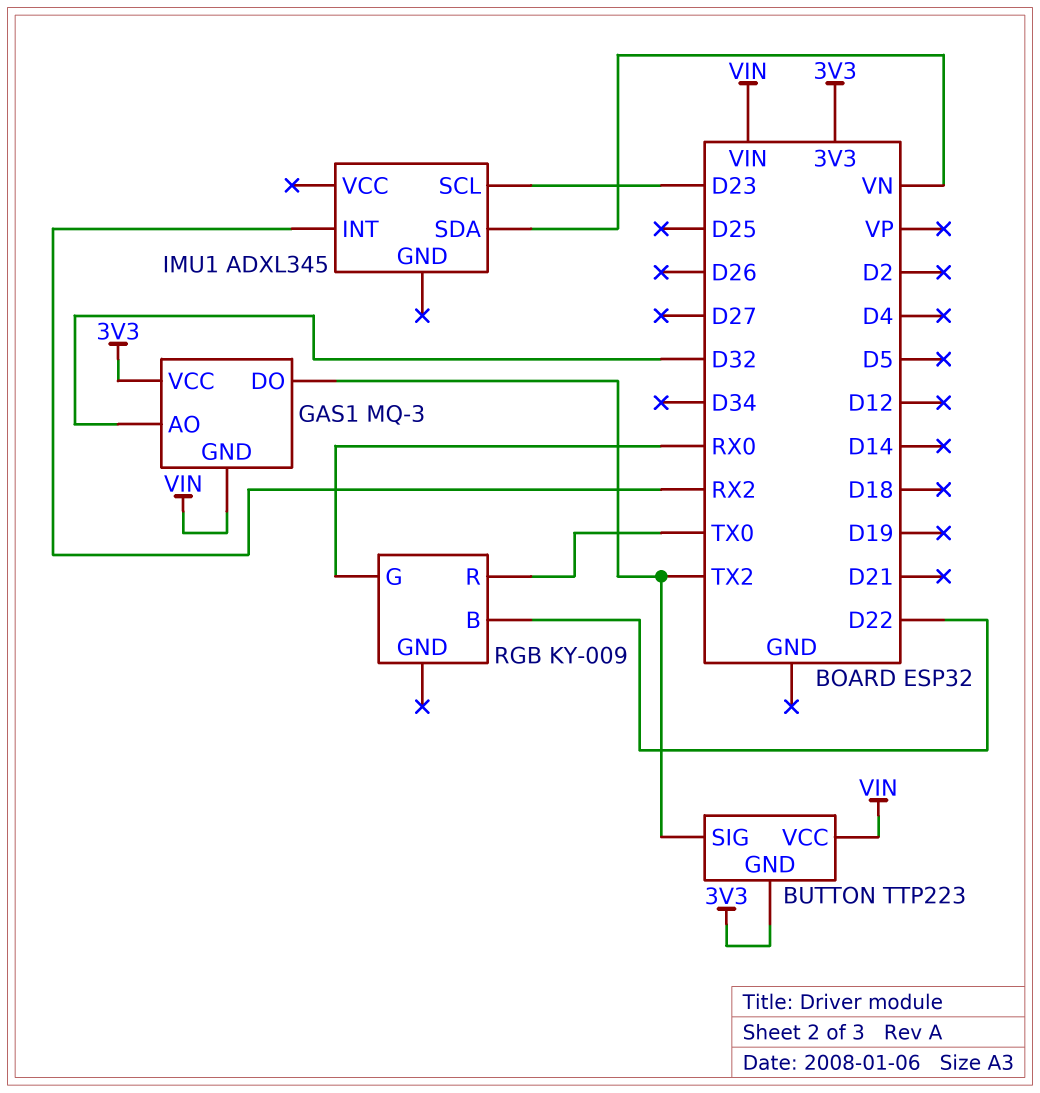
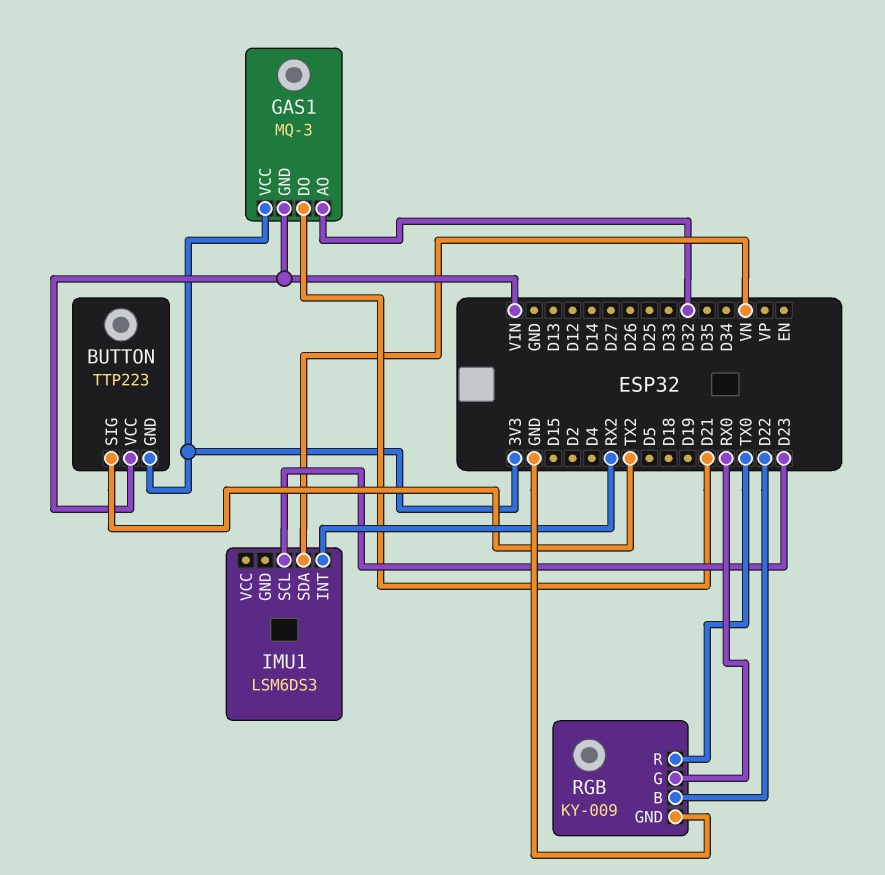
GAS1 pin DO: TX2 -> D21
IMU1: ADXL345 -> LSM6DS3
RGB pin GND: none -> GND

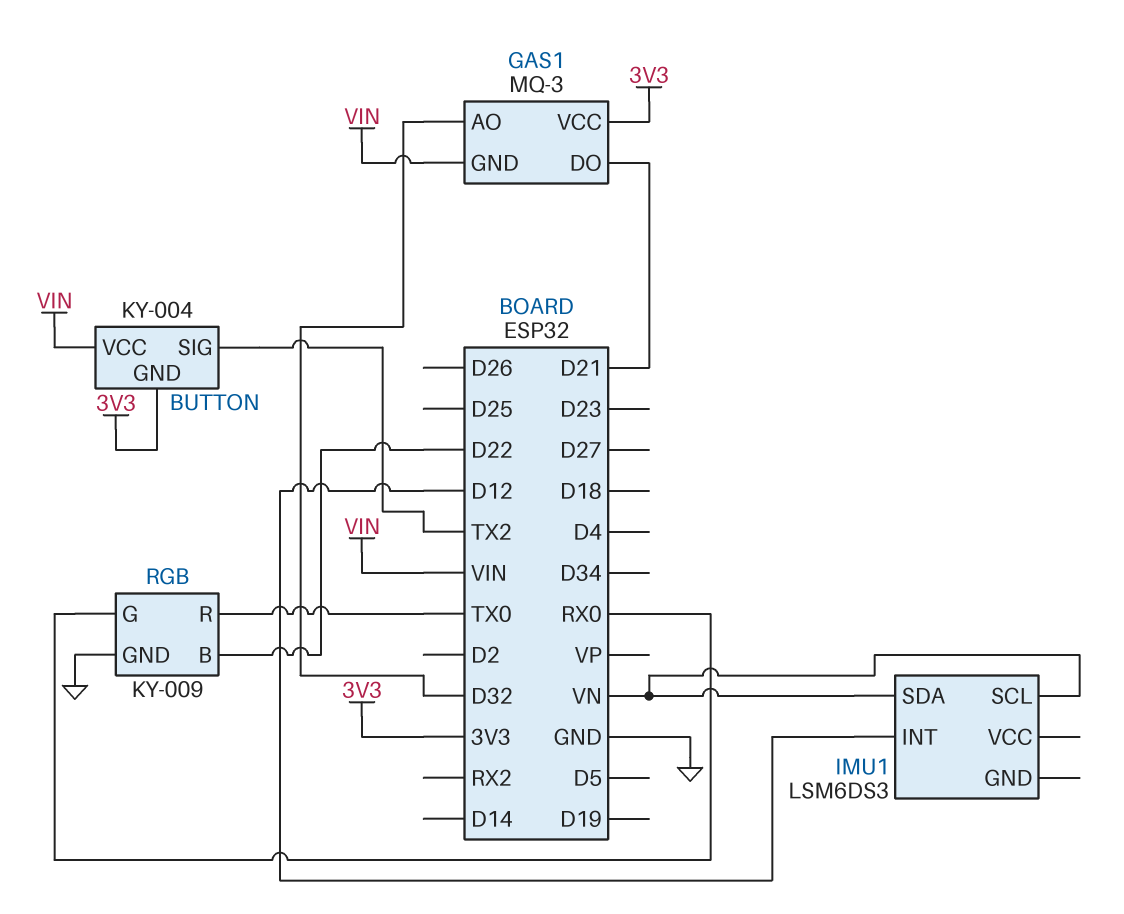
BUTTON: TTP223 -> KY-004
IMU1 pin INT: RX2 -> D12
IMU1 pin SCL: D23 -> VN

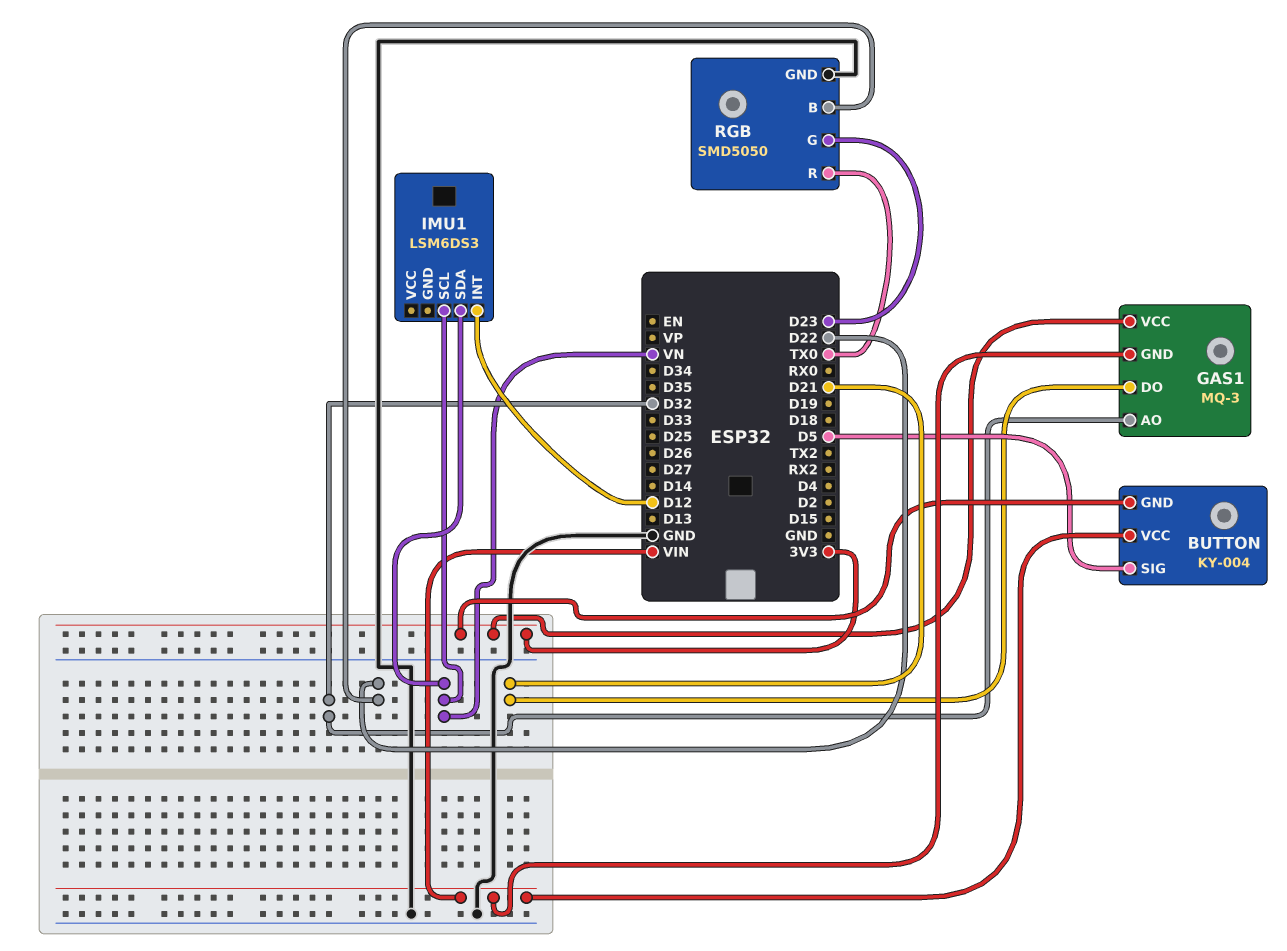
BUTTON pin SIG: TX2 -> D5
RGB: KY-009 -> SMD5050
RGB pin G: RX0 -> D23

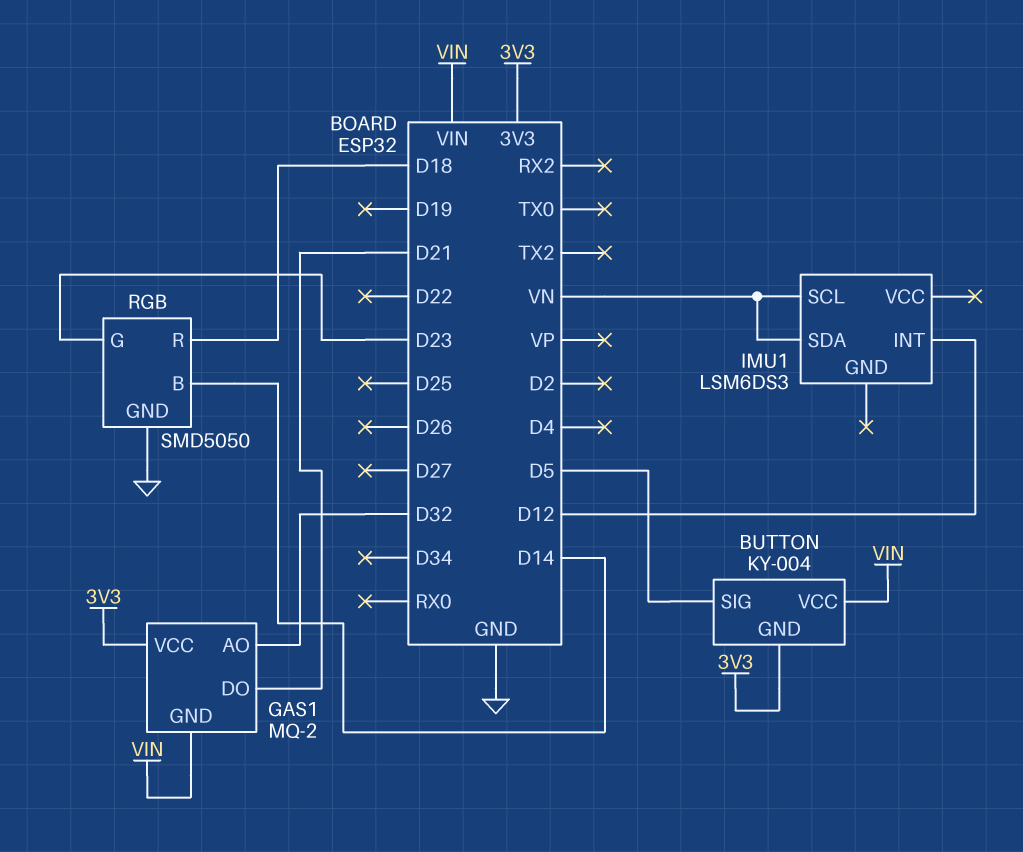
GAS1: MQ-3 -> MQ-2
RGB pin B: D22 -> D14
RGB pin R: TX0 -> D18

